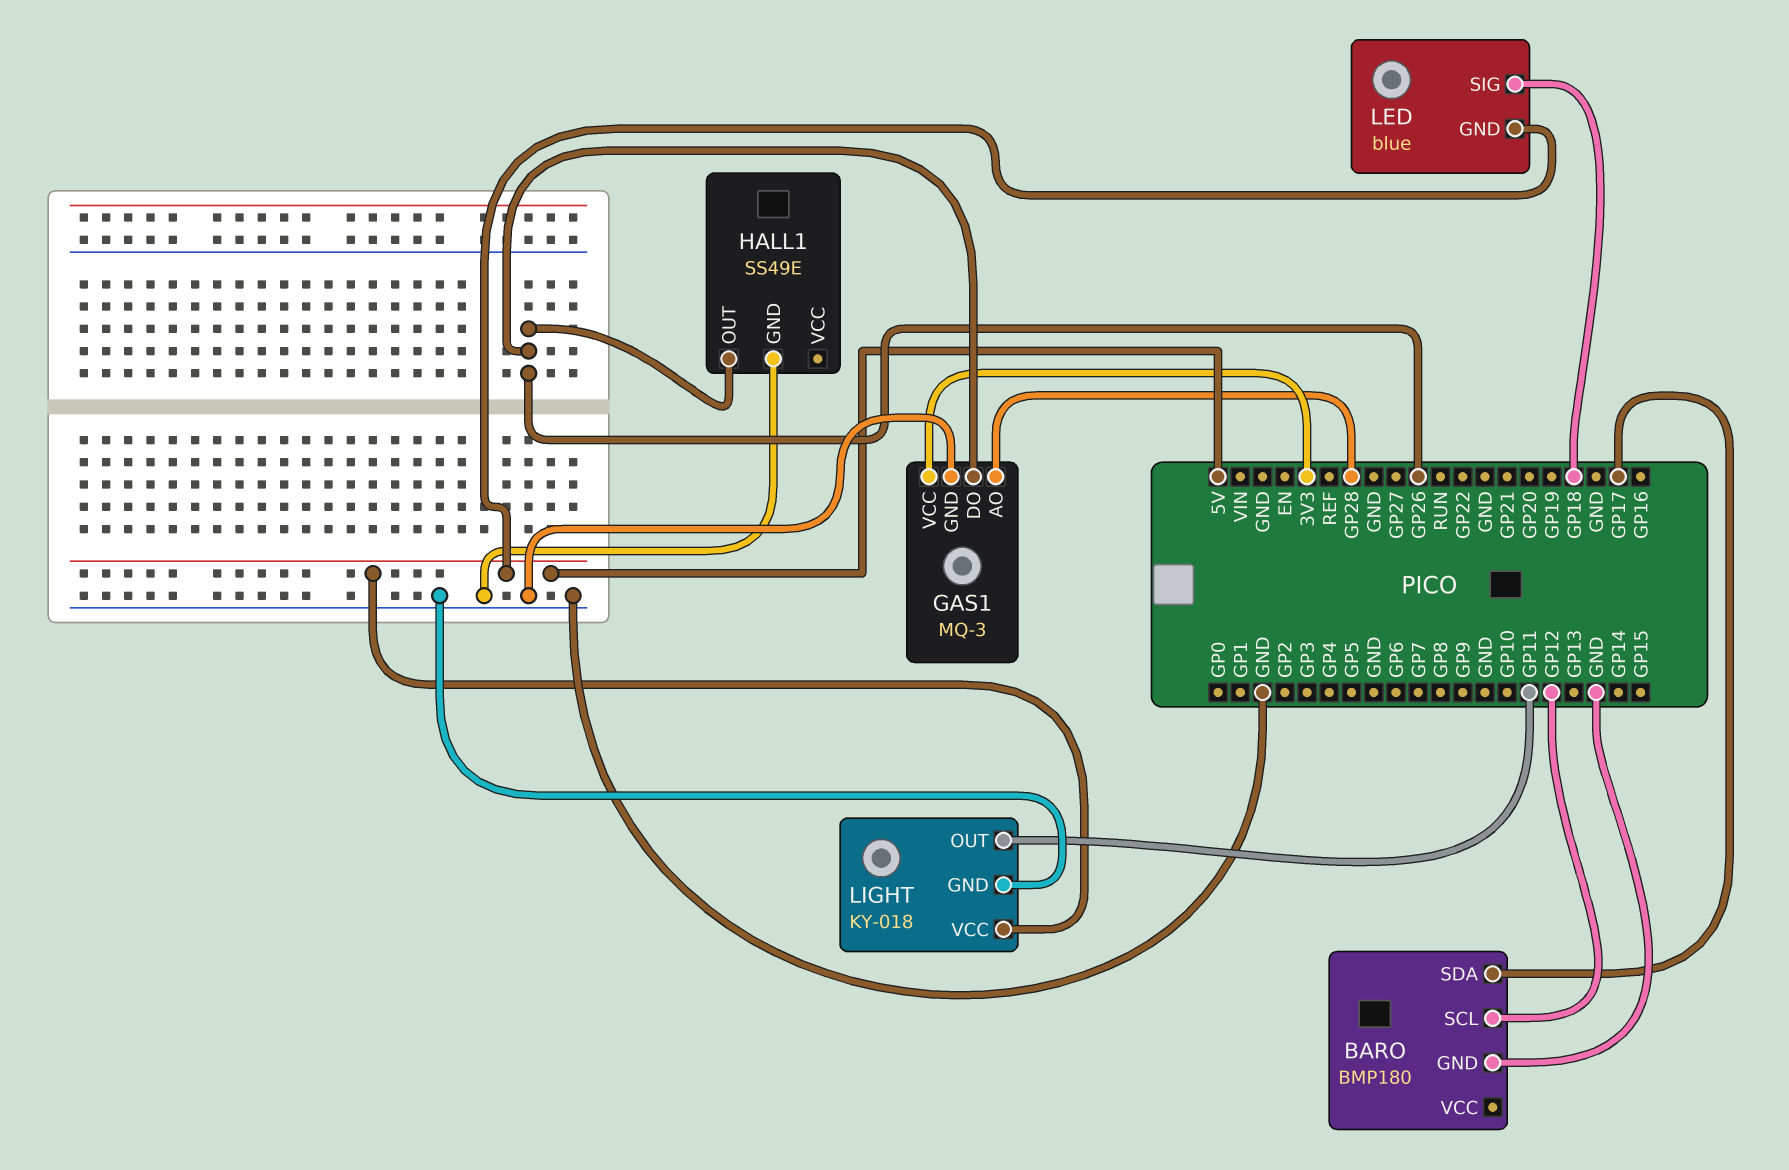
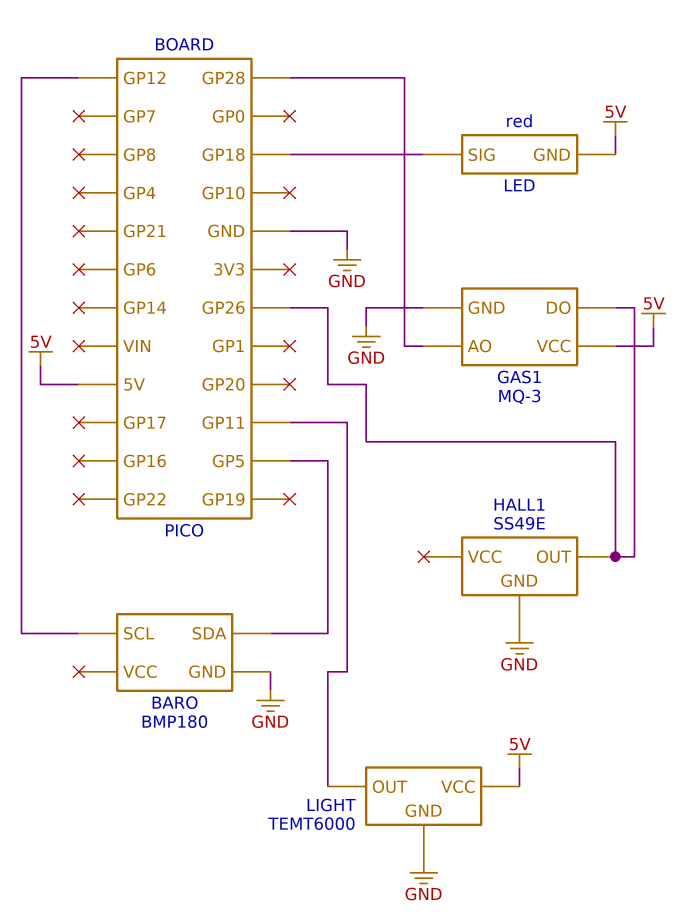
BARO pin SDA: GP17 -> GP5
GAS1 pin VCC: 3V3 -> 5V
LED: blue -> red
LIGHT: KY-018 -> TEMT6000

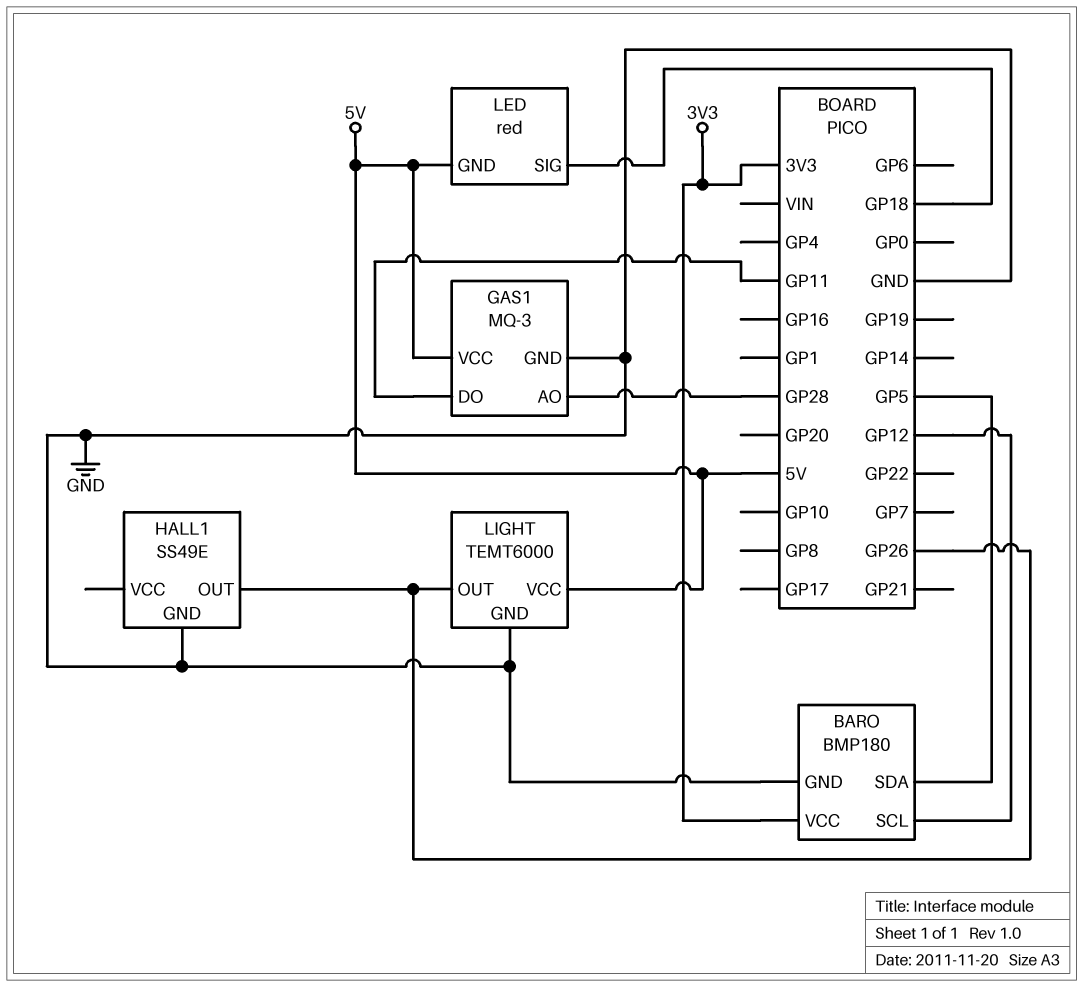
BARO pin VCC: none -> 3V3
GAS1 pin DO: GP26 -> GP11
LIGHT pin OUT: GP11 -> GP26

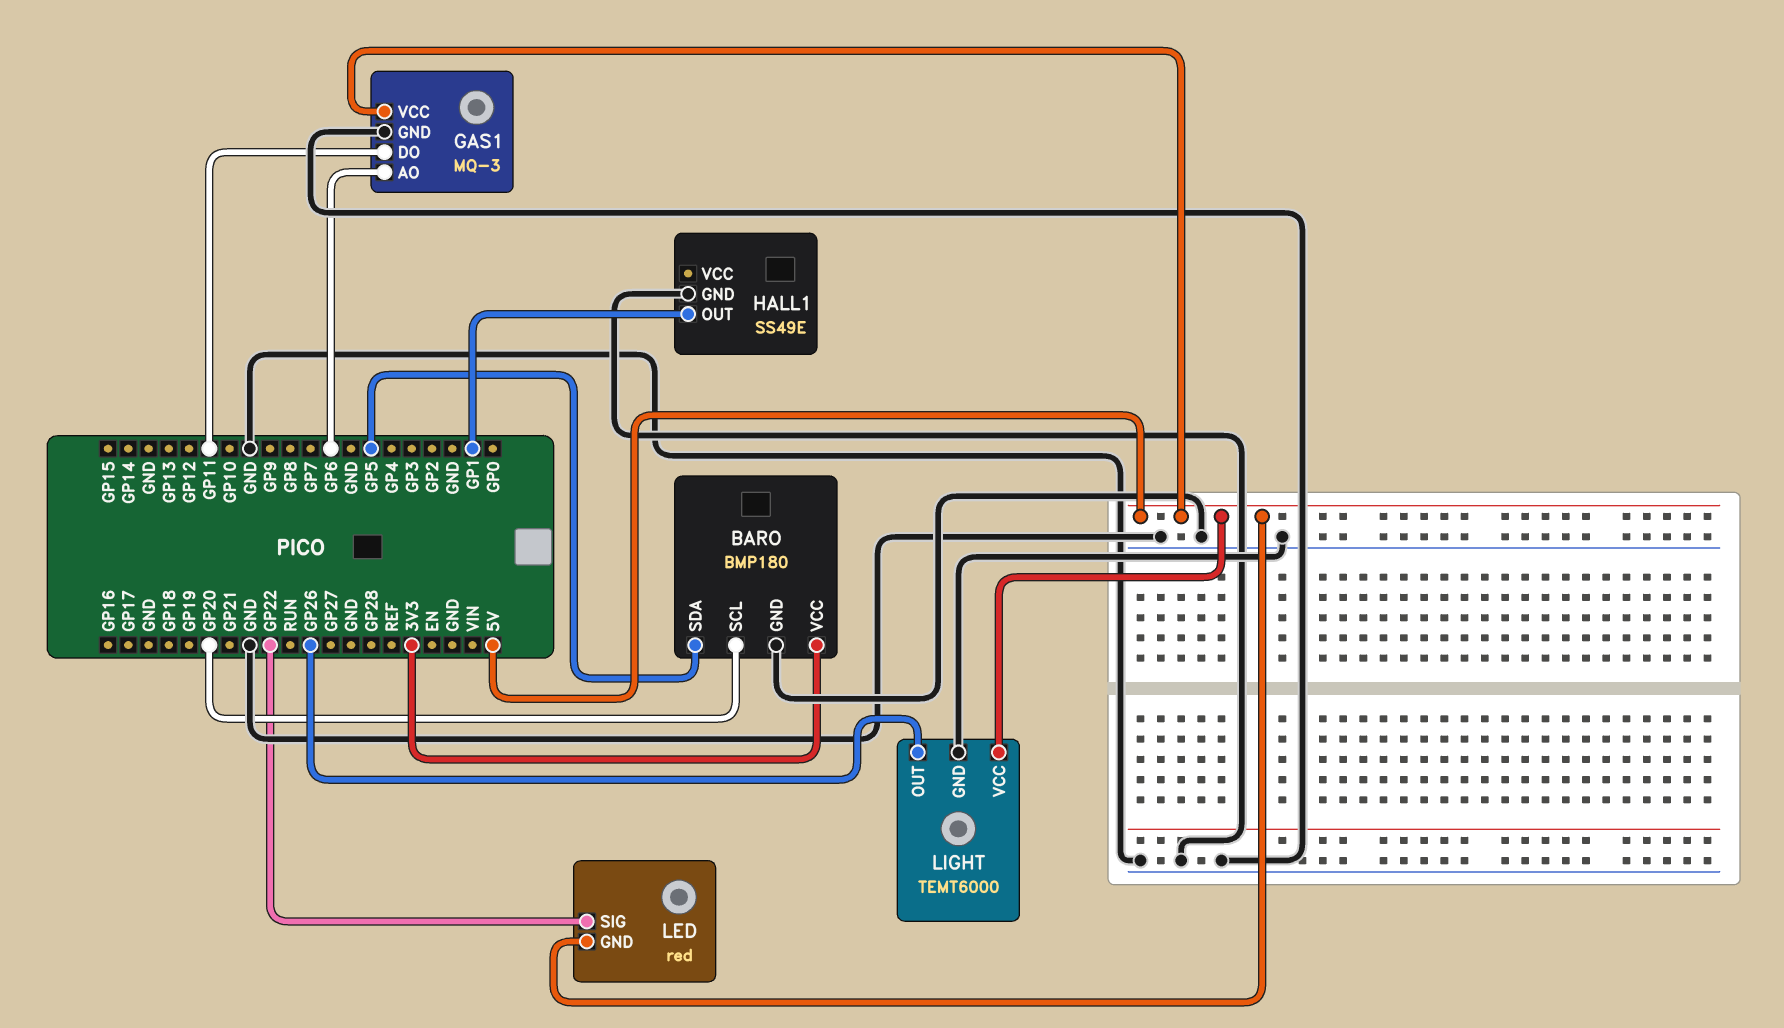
BARO pin SCL: GP12 -> GP20
GAS1 pin AO: GP28 -> GP6
HALL1 pin OUT: GP26 -> GP1
LED pin SIG: GP18 -> GP22

